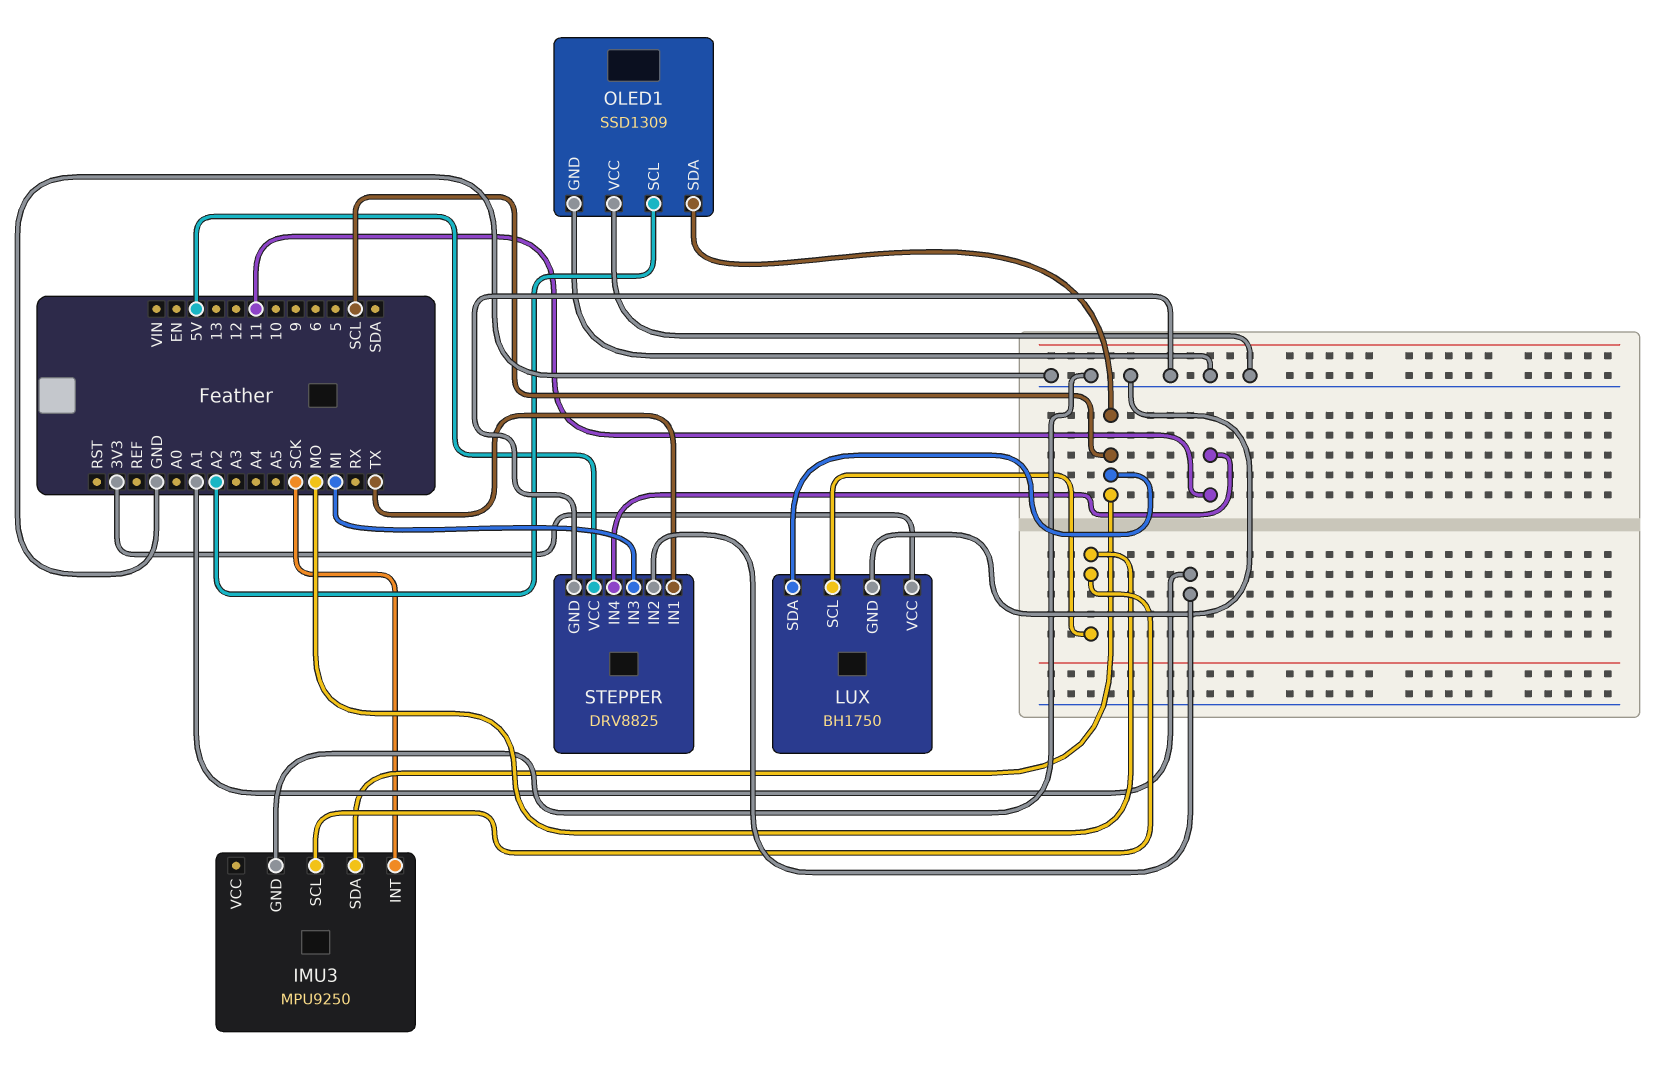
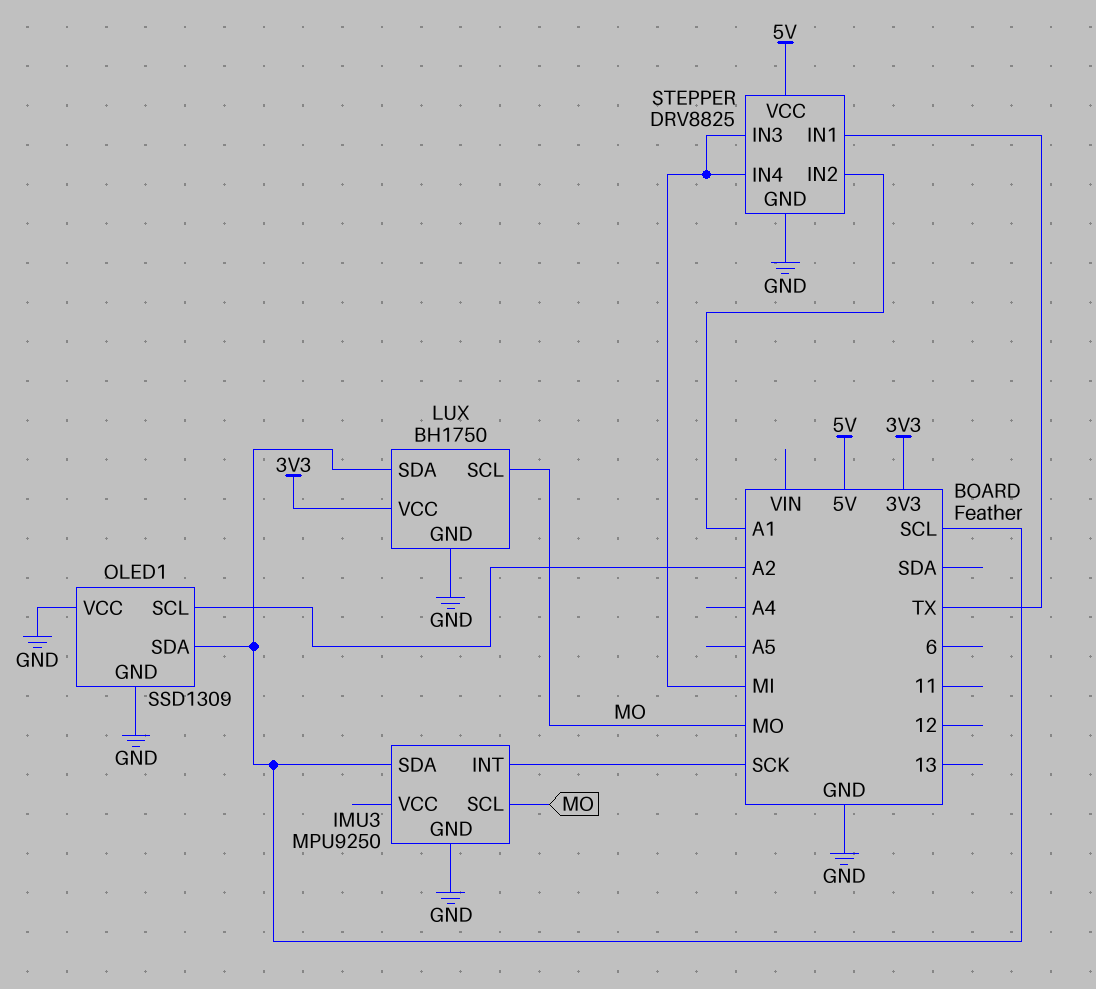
STEPPER pin IN4: 11 -> MI

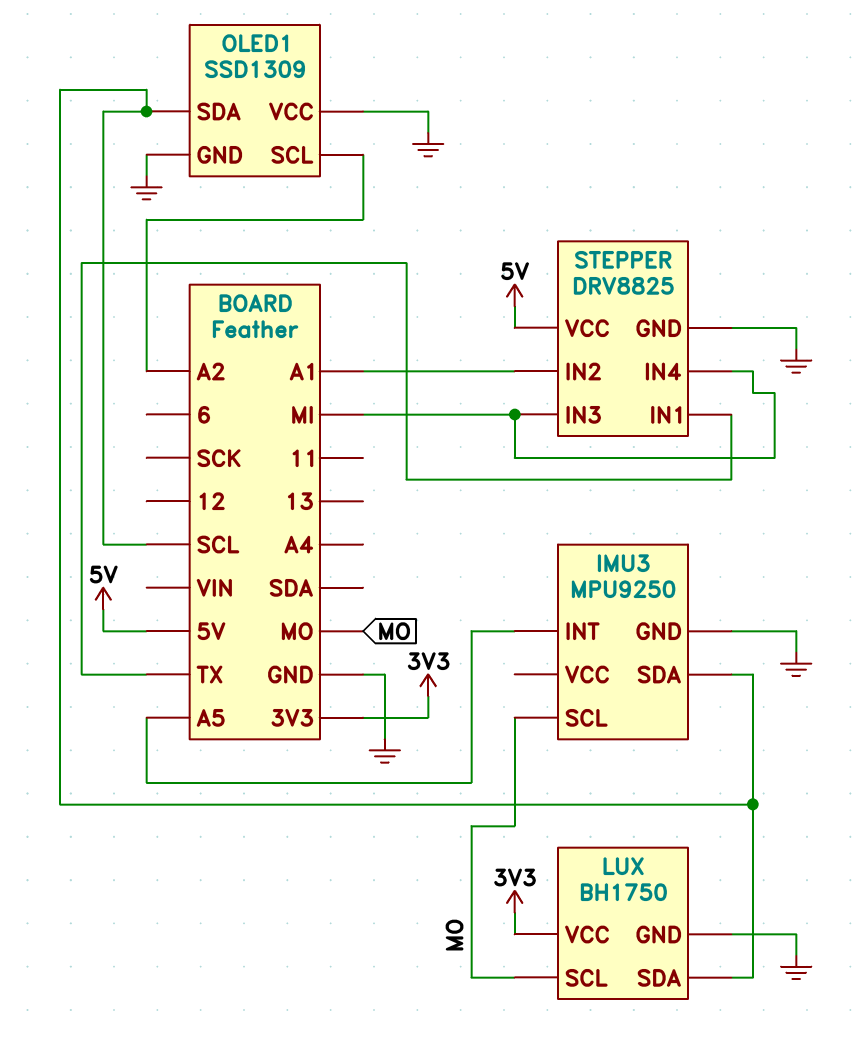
IMU3 pin INT: SCK -> A5

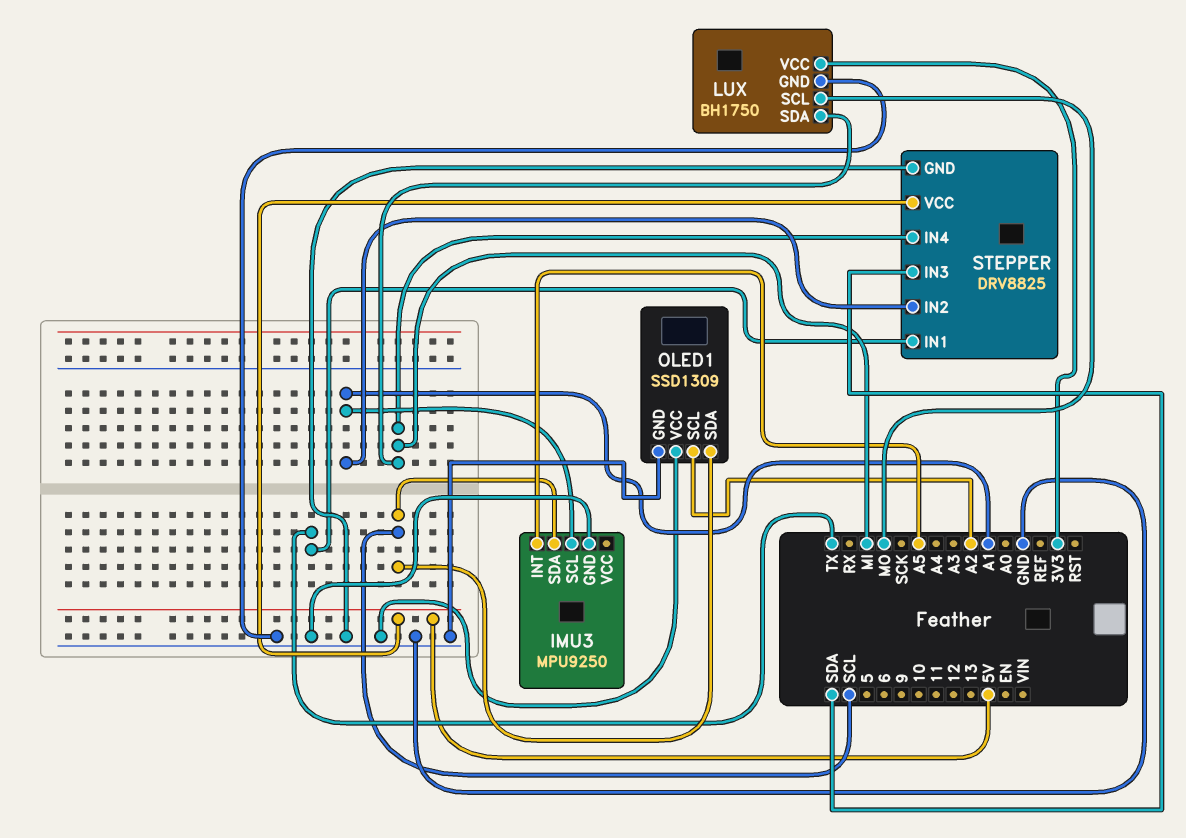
IMU3 pin SCL: MO -> A1
LUX pin SDA: SCL -> MI
STEPPER pin IN3: MI -> SDA

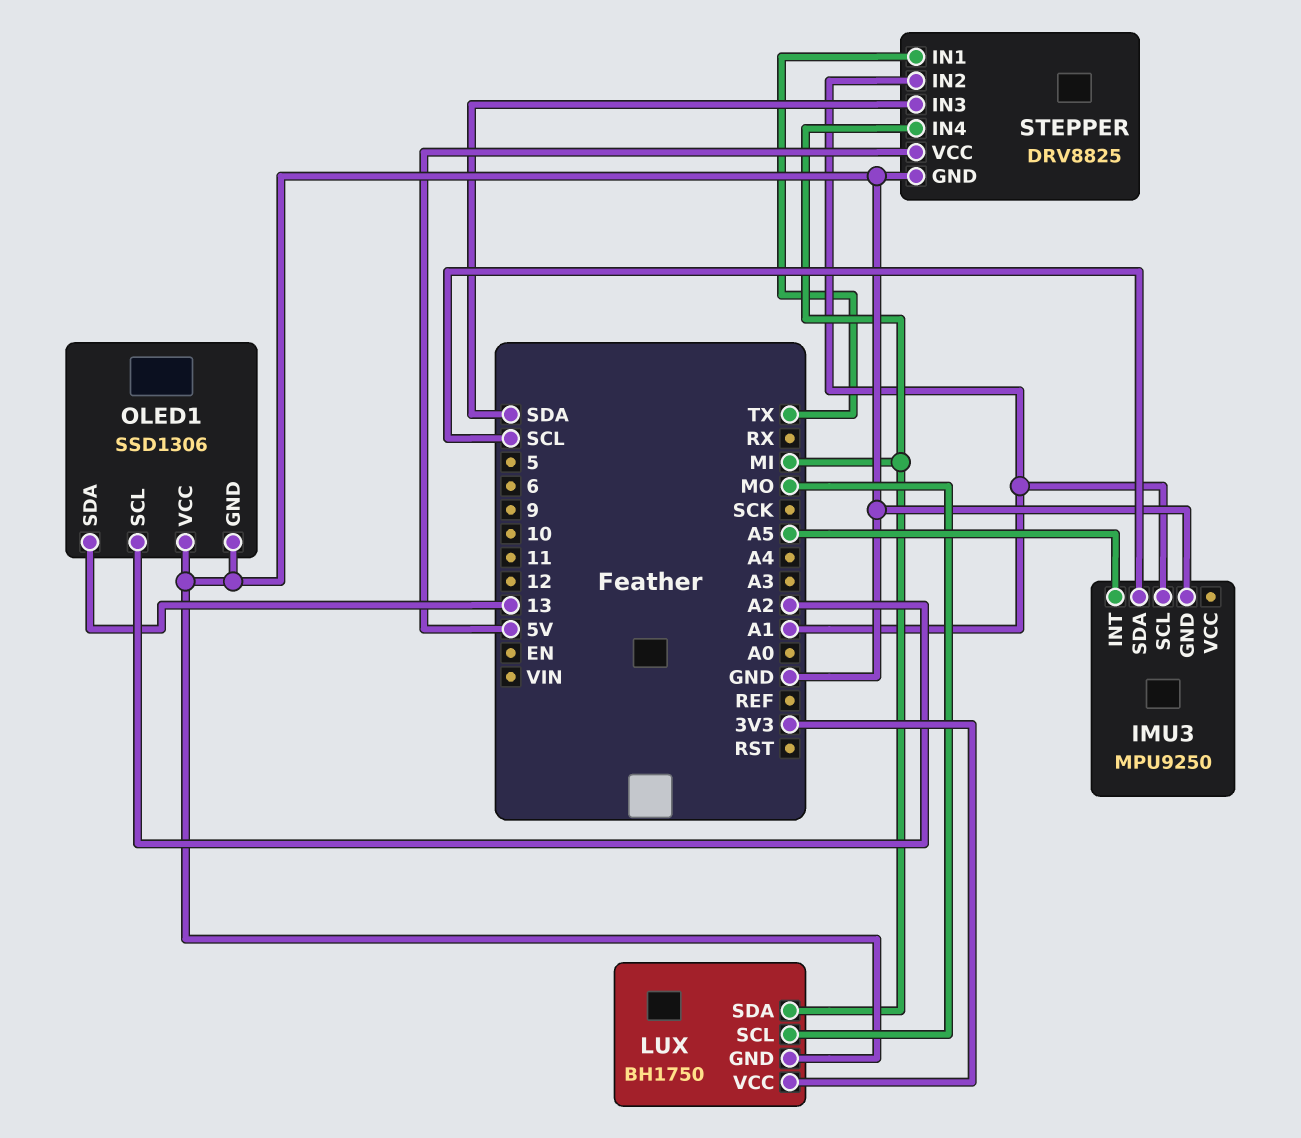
OLED1: SSD1309 -> SSD1306
OLED1 pin SDA: SCL -> 13

